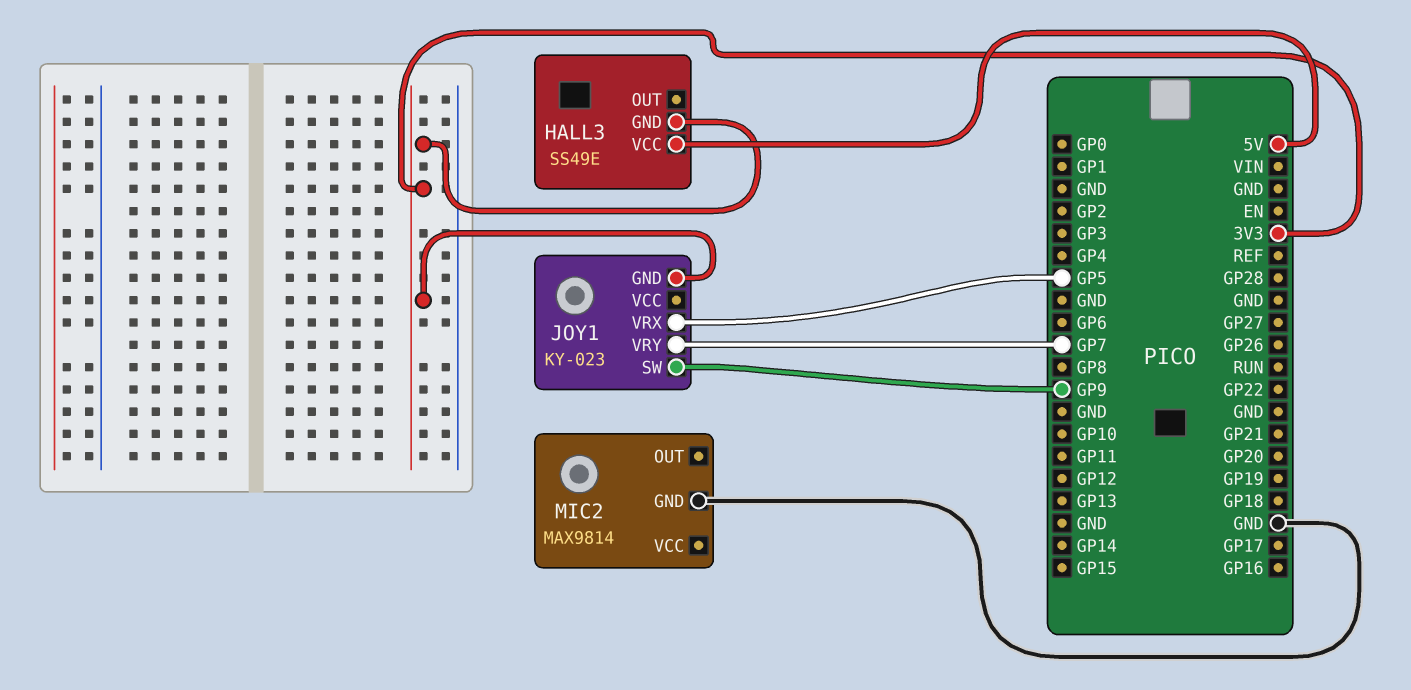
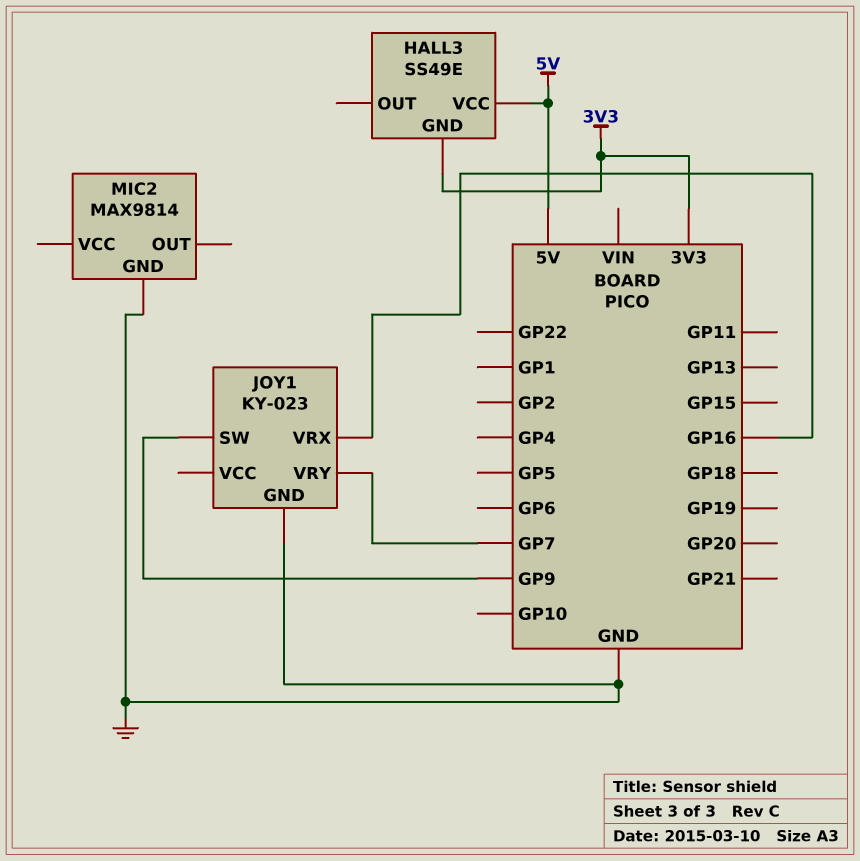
JOY1 pin GND: 3V3 -> GND
JOY1 pin VRX: GP5 -> GP16

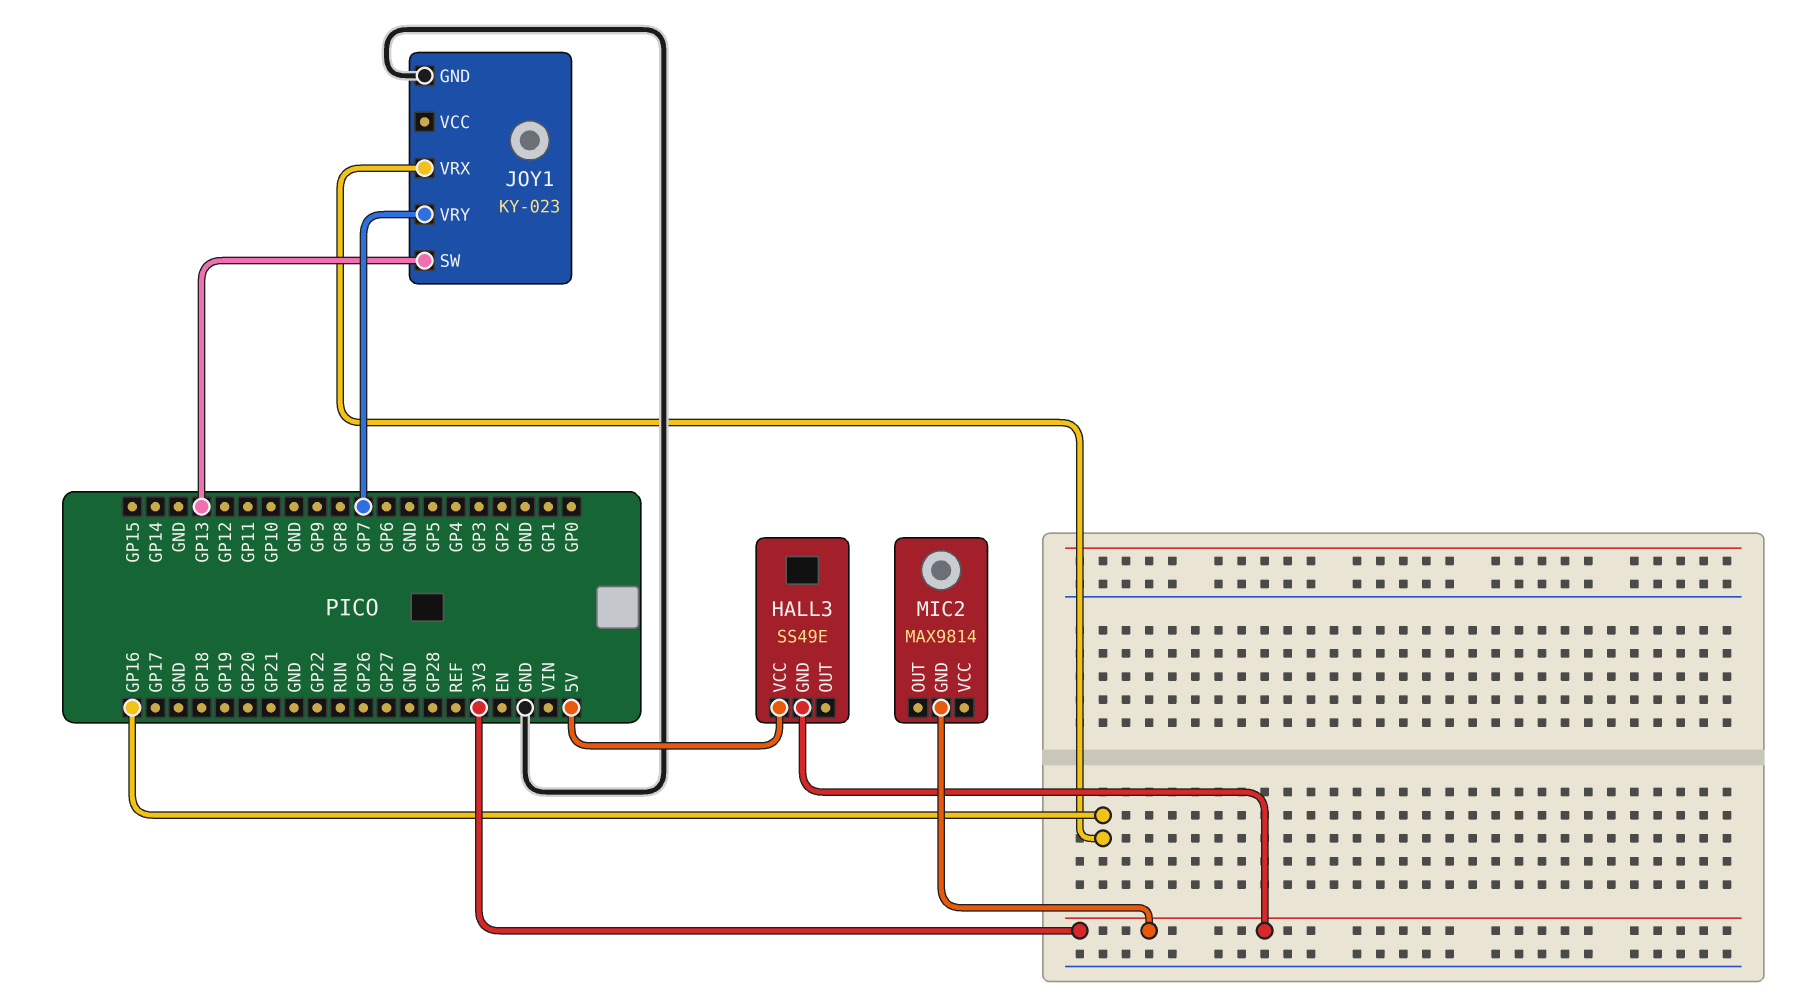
JOY1 pin SW: GP9 -> GP13
MIC2 pin GND: GND -> 3V3

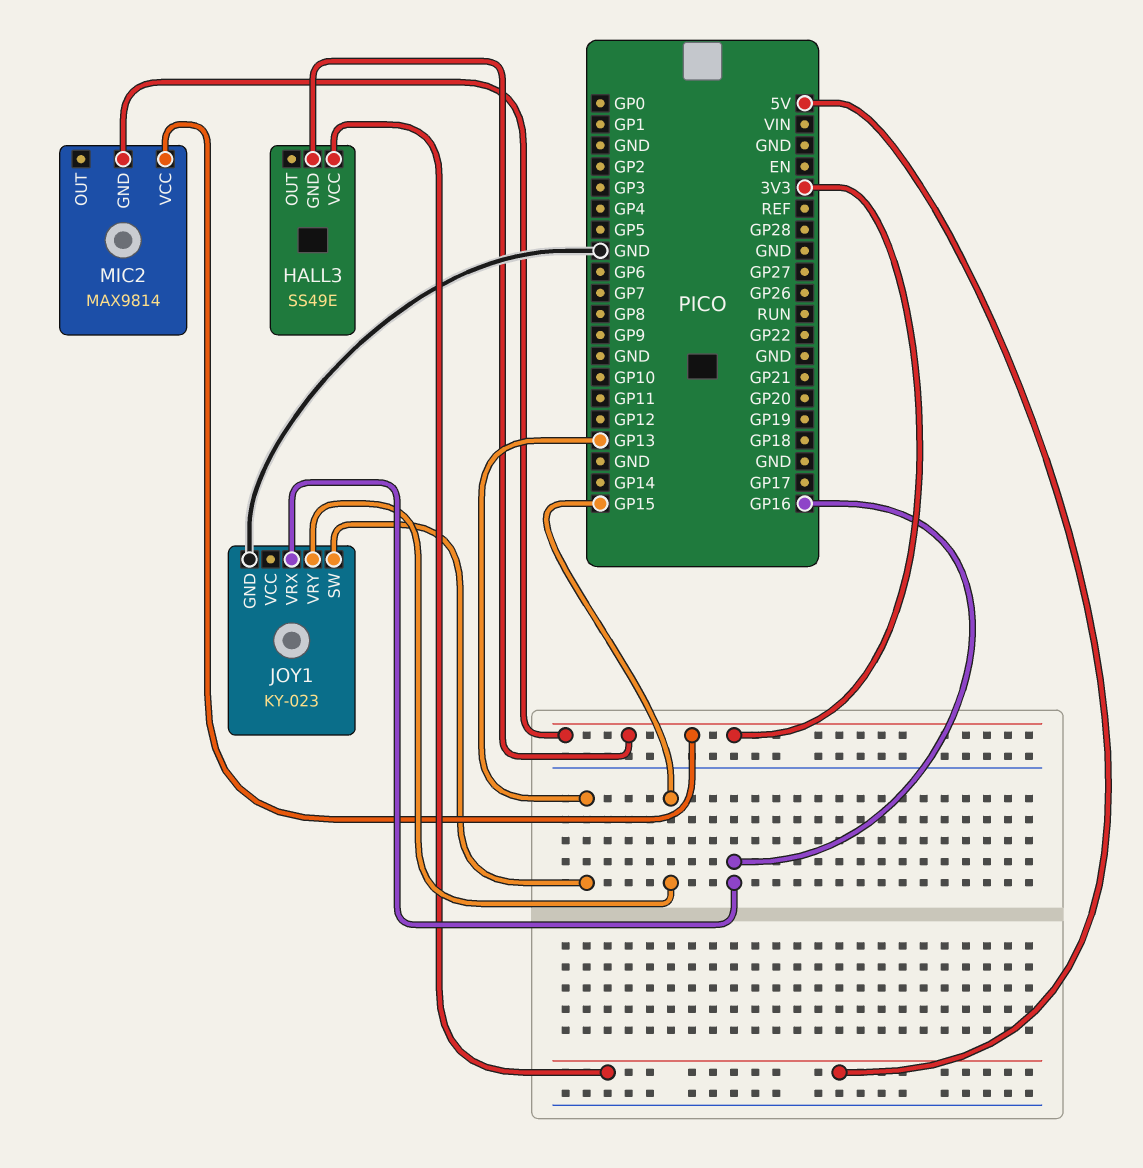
JOY1 pin VRY: GP7 -> GP15
MIC2 pin VCC: none -> 3V3

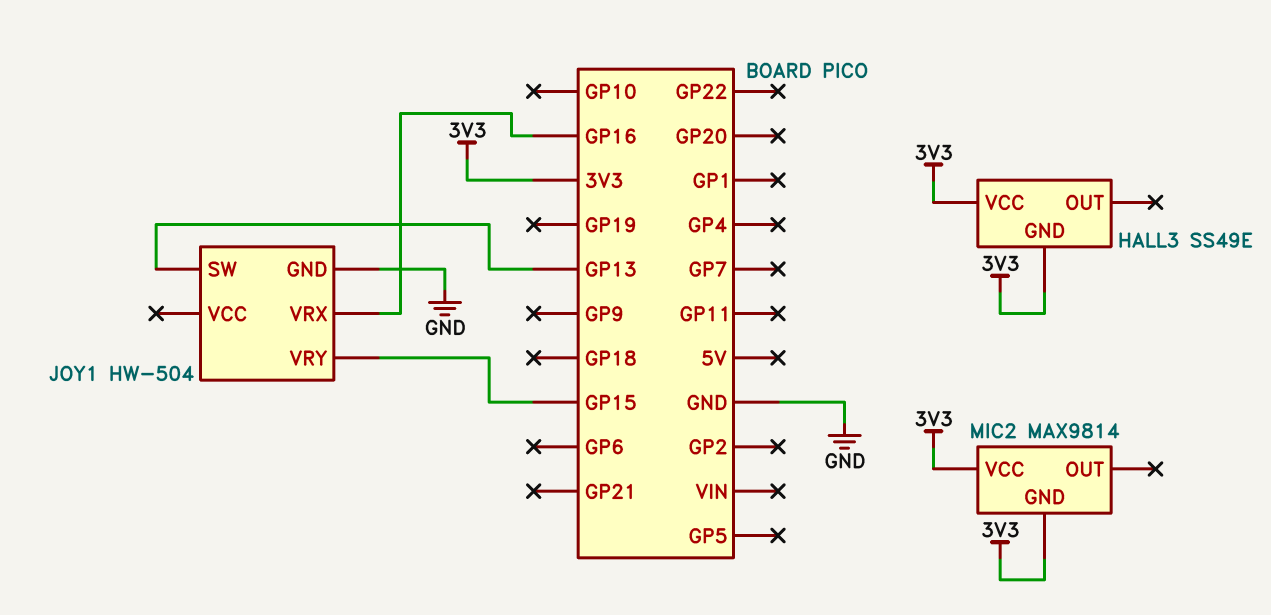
HALL3 pin VCC: 5V -> 3V3
JOY1: KY-023 -> HW-504

